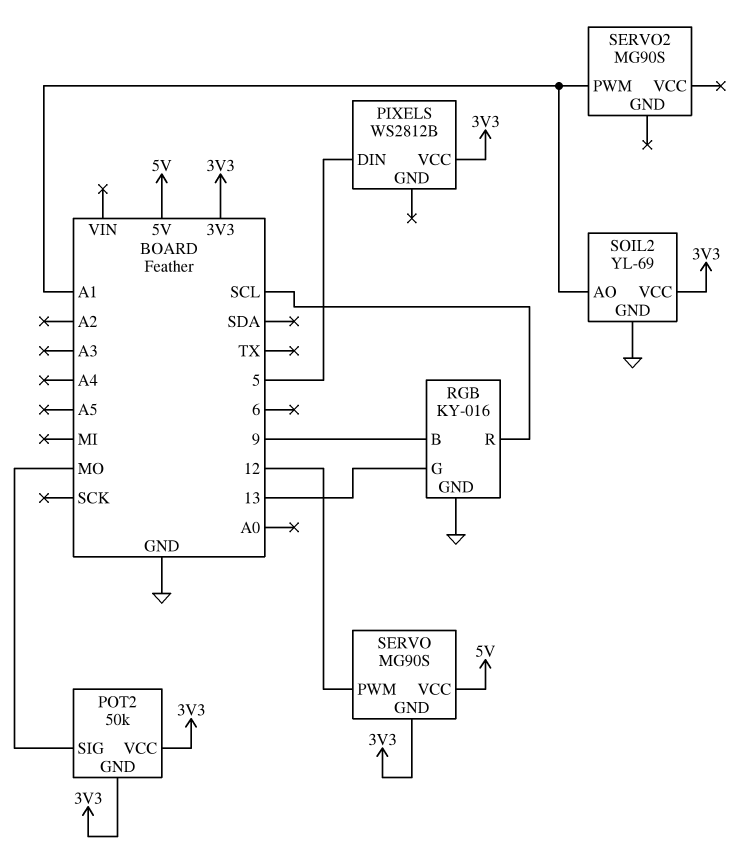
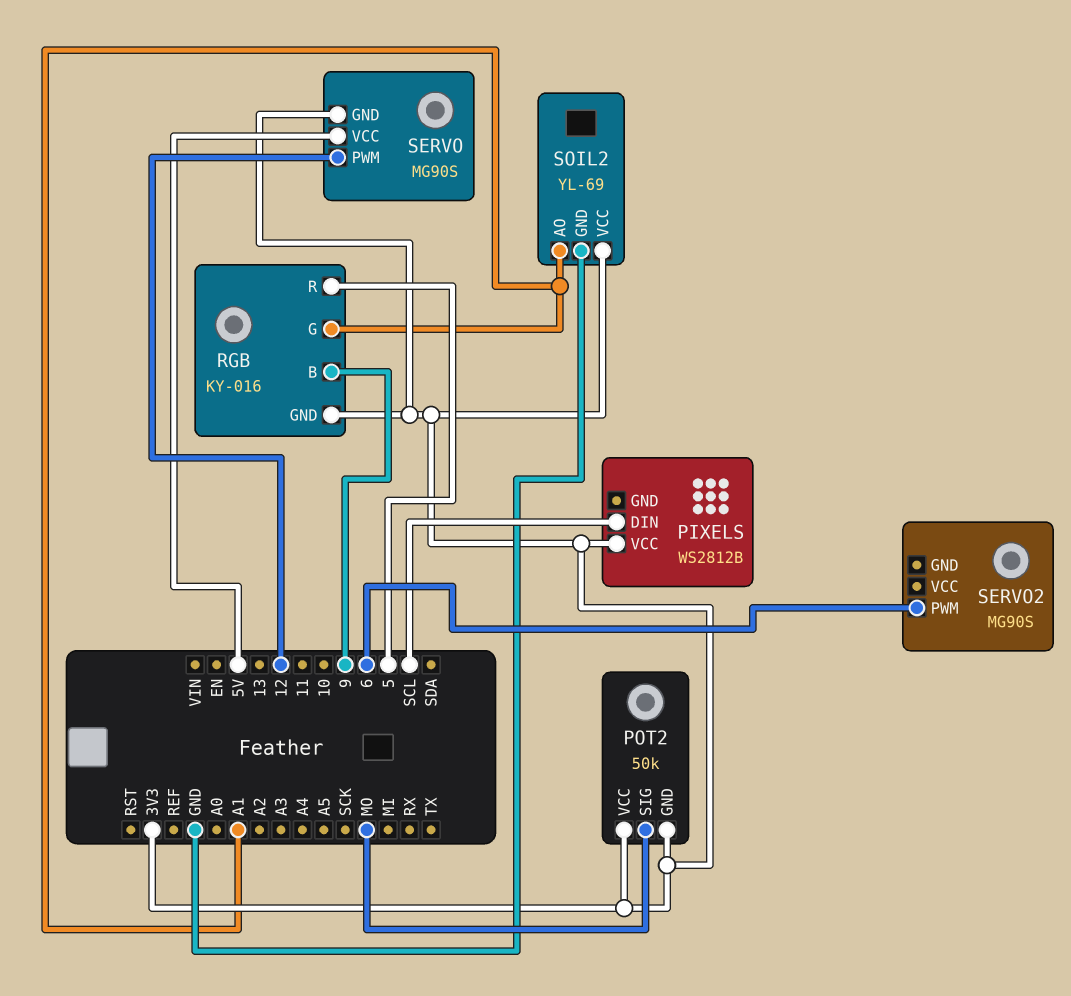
PIXELS pin DIN: 5 -> SCL
RGB pin G: 13 -> A1
RGB pin GND: GND -> 3V3
RGB pin R: SCL -> 5
SERVO2 pin PWM: A1 -> 6

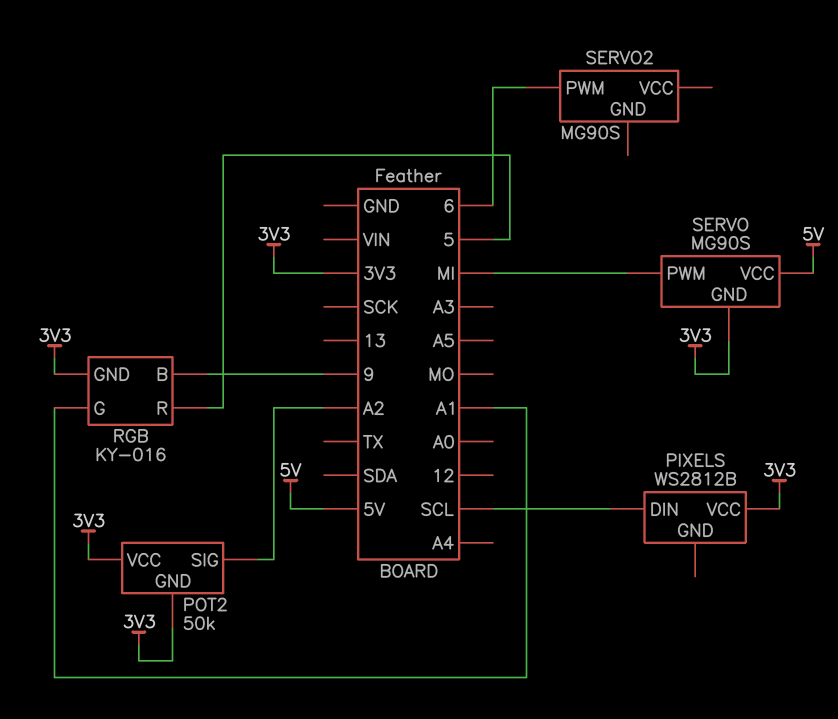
POT2 pin SIG: MO -> A2
SERVO pin PWM: 12 -> MI
SOIL2: YL-69 -> none
SOIL2 pin AO: A1 -> none
SOIL2 pin GND: GND -> none
SOIL2 pin VCC: 3V3 -> none

